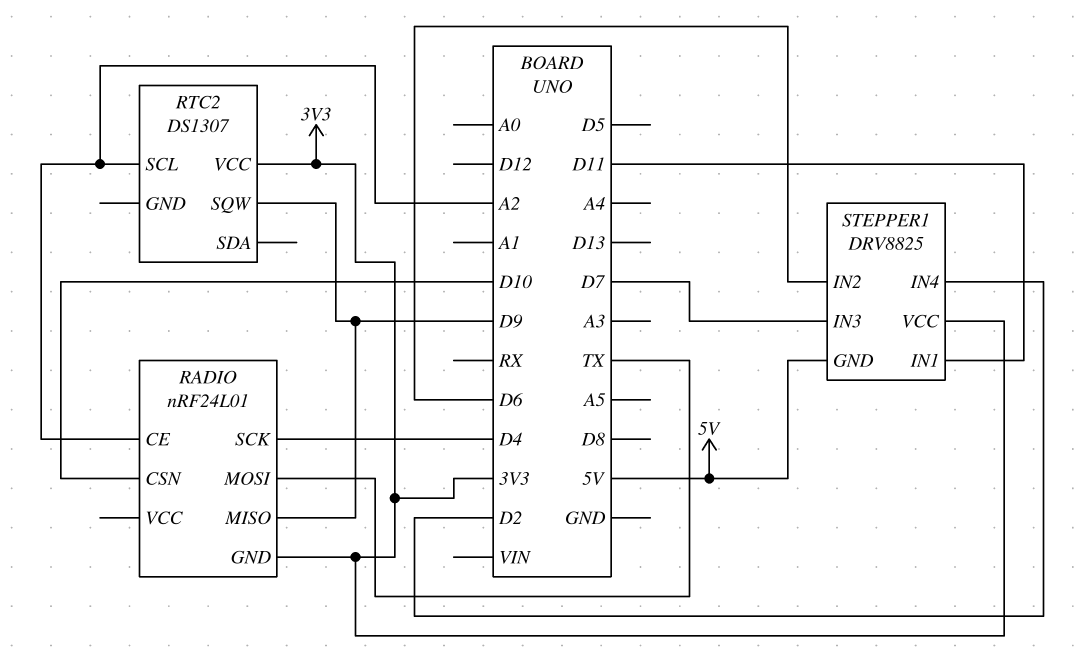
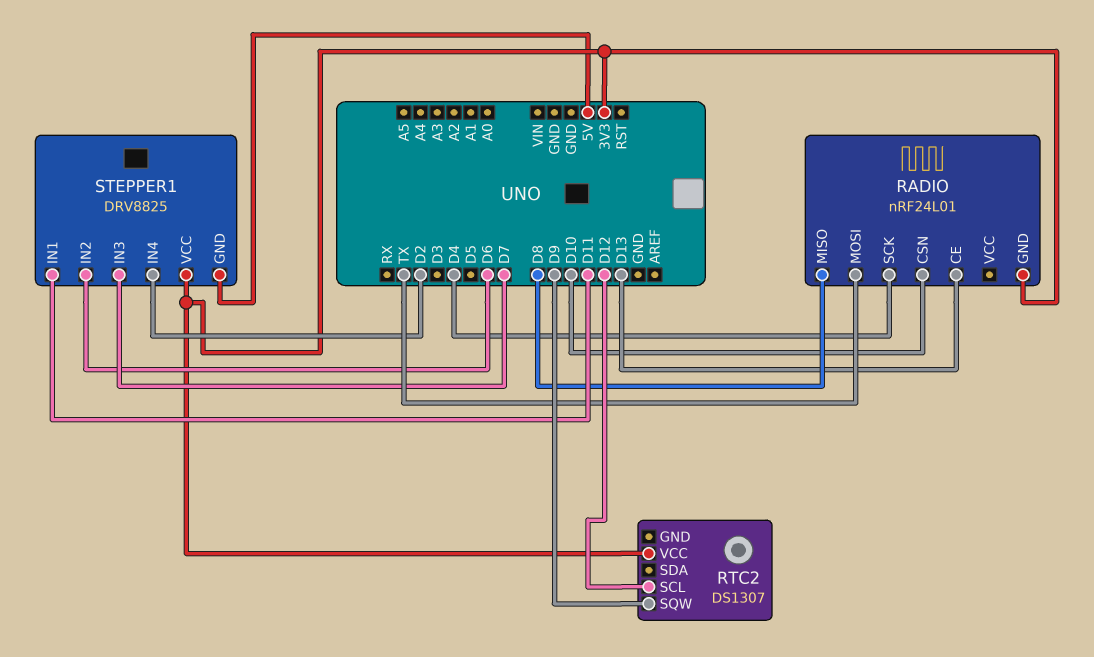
RADIO pin CE: A2 -> D13
RADIO pin MISO: D9 -> D8
RTC2 pin SCL: A2 -> D12

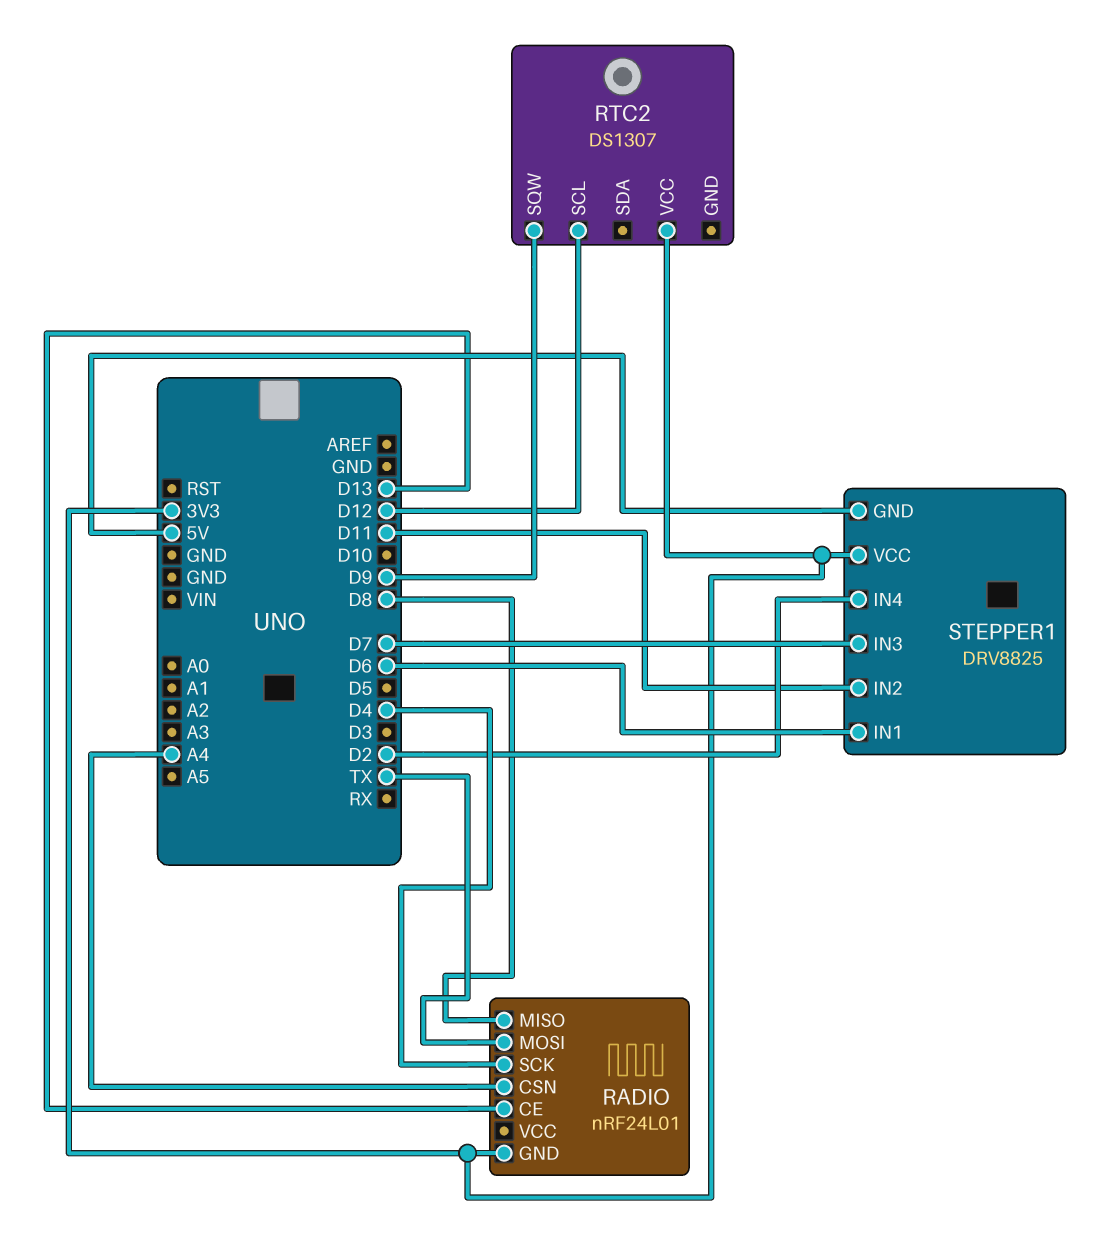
RADIO pin CSN: D10 -> A4
STEPPER1 pin IN1: D11 -> D6
STEPPER1 pin IN2: D6 -> D11

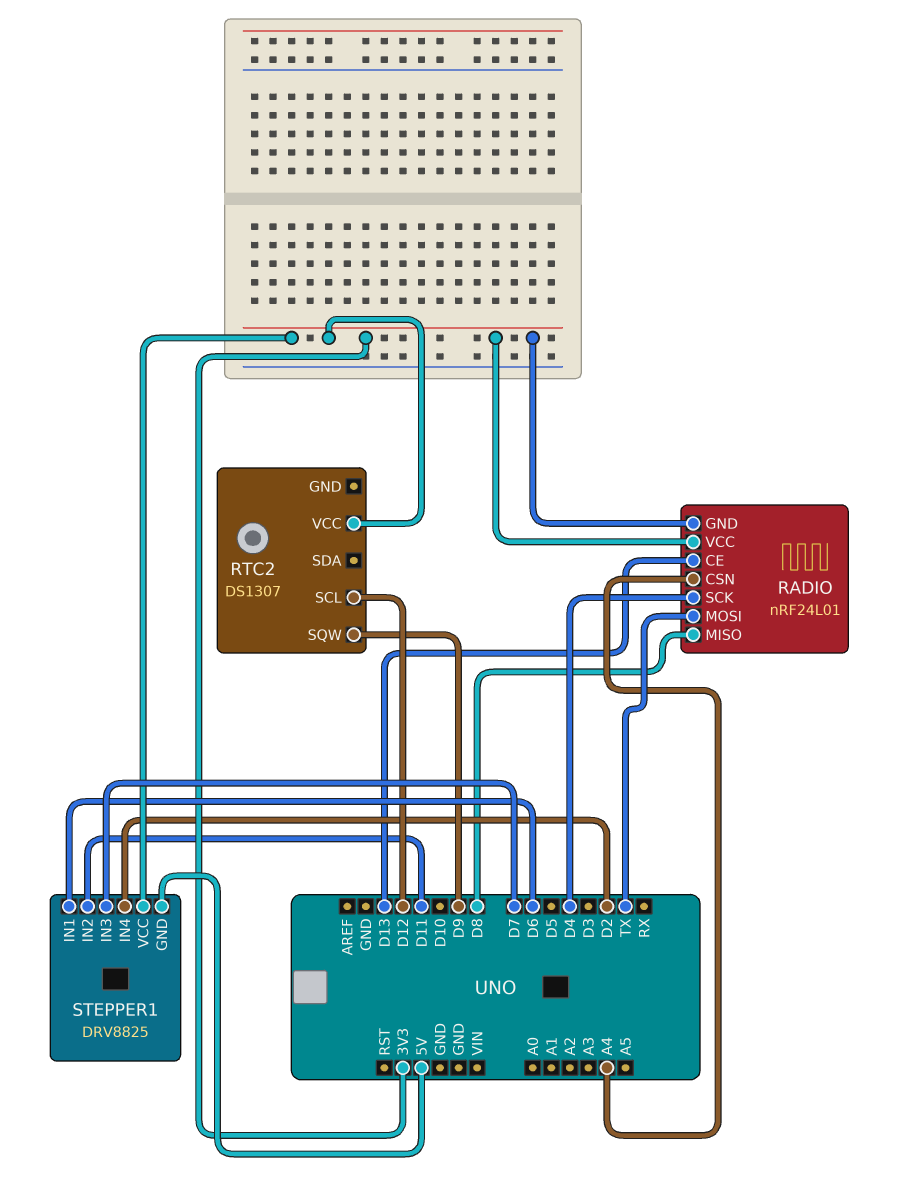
RADIO pin VCC: none -> 3V3

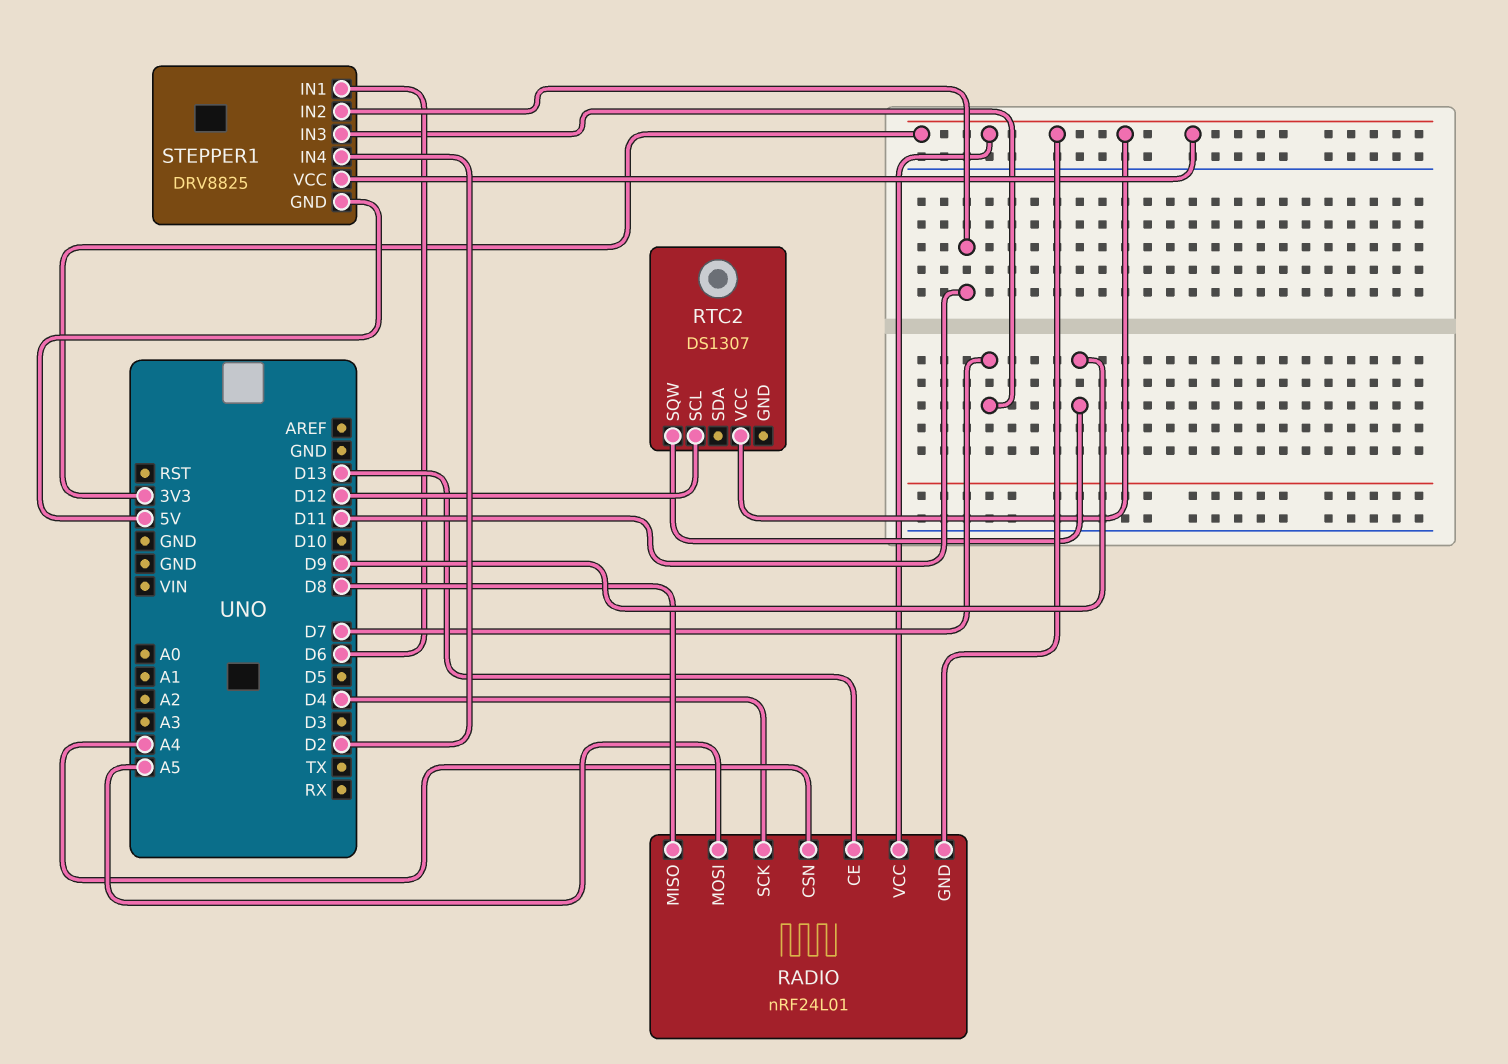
RADIO pin MOSI: TX -> A5

